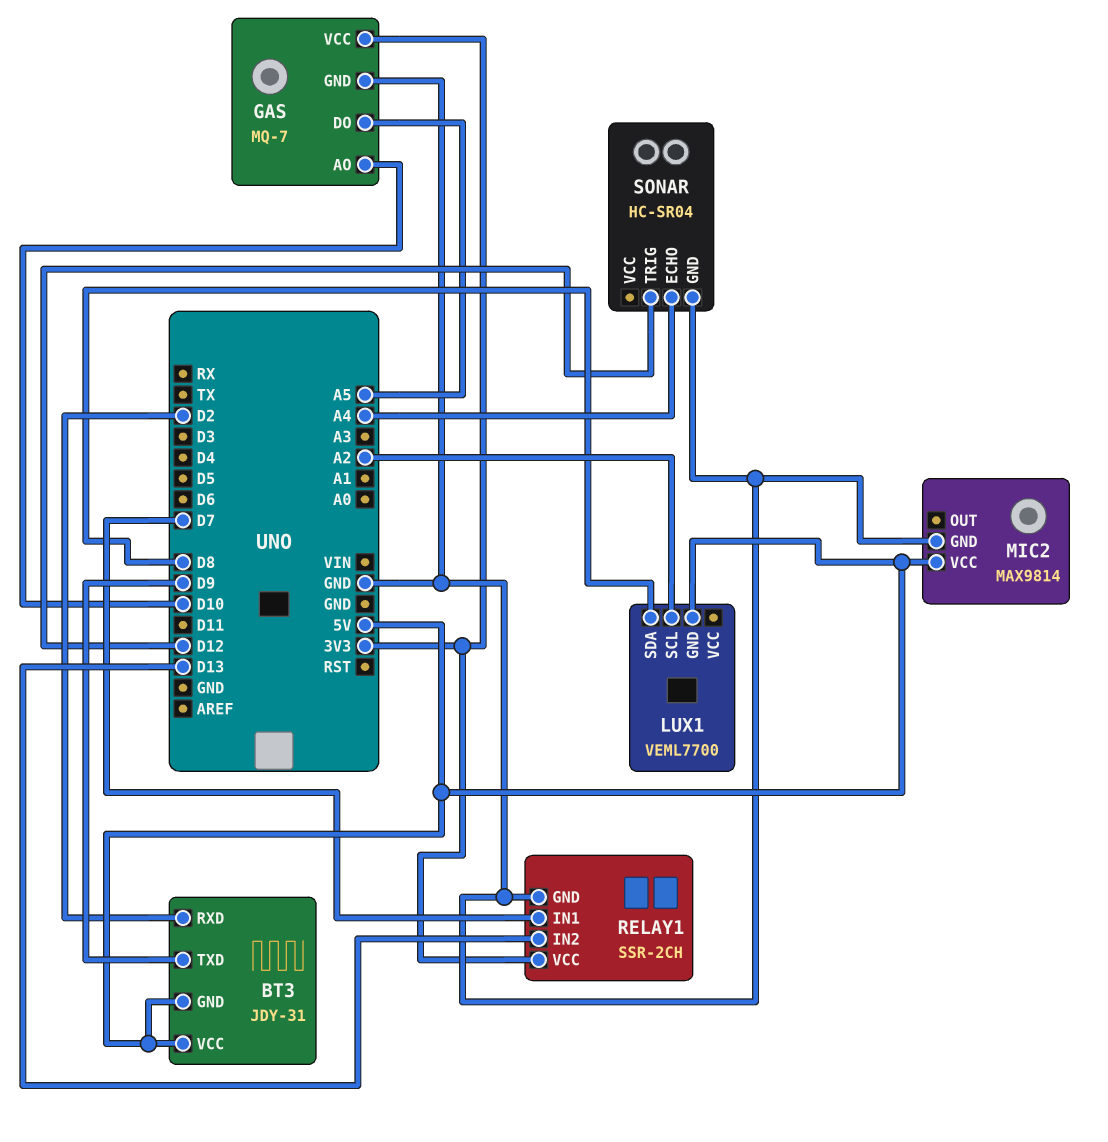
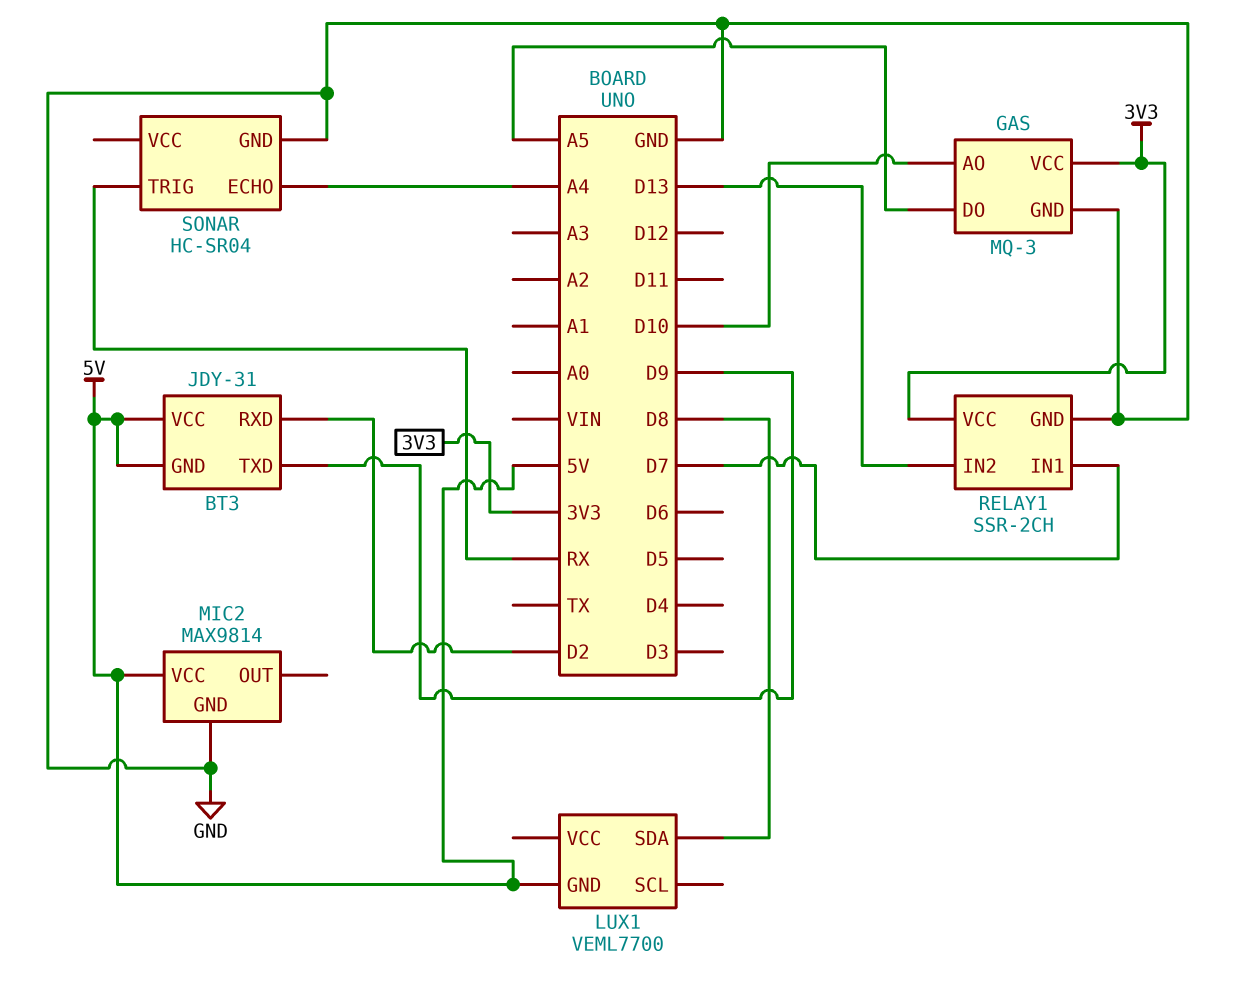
GAS: MQ-7 -> MQ-3
LUX1 pin SCL: A2 -> none
SONAR pin TRIG: D12 -> RX

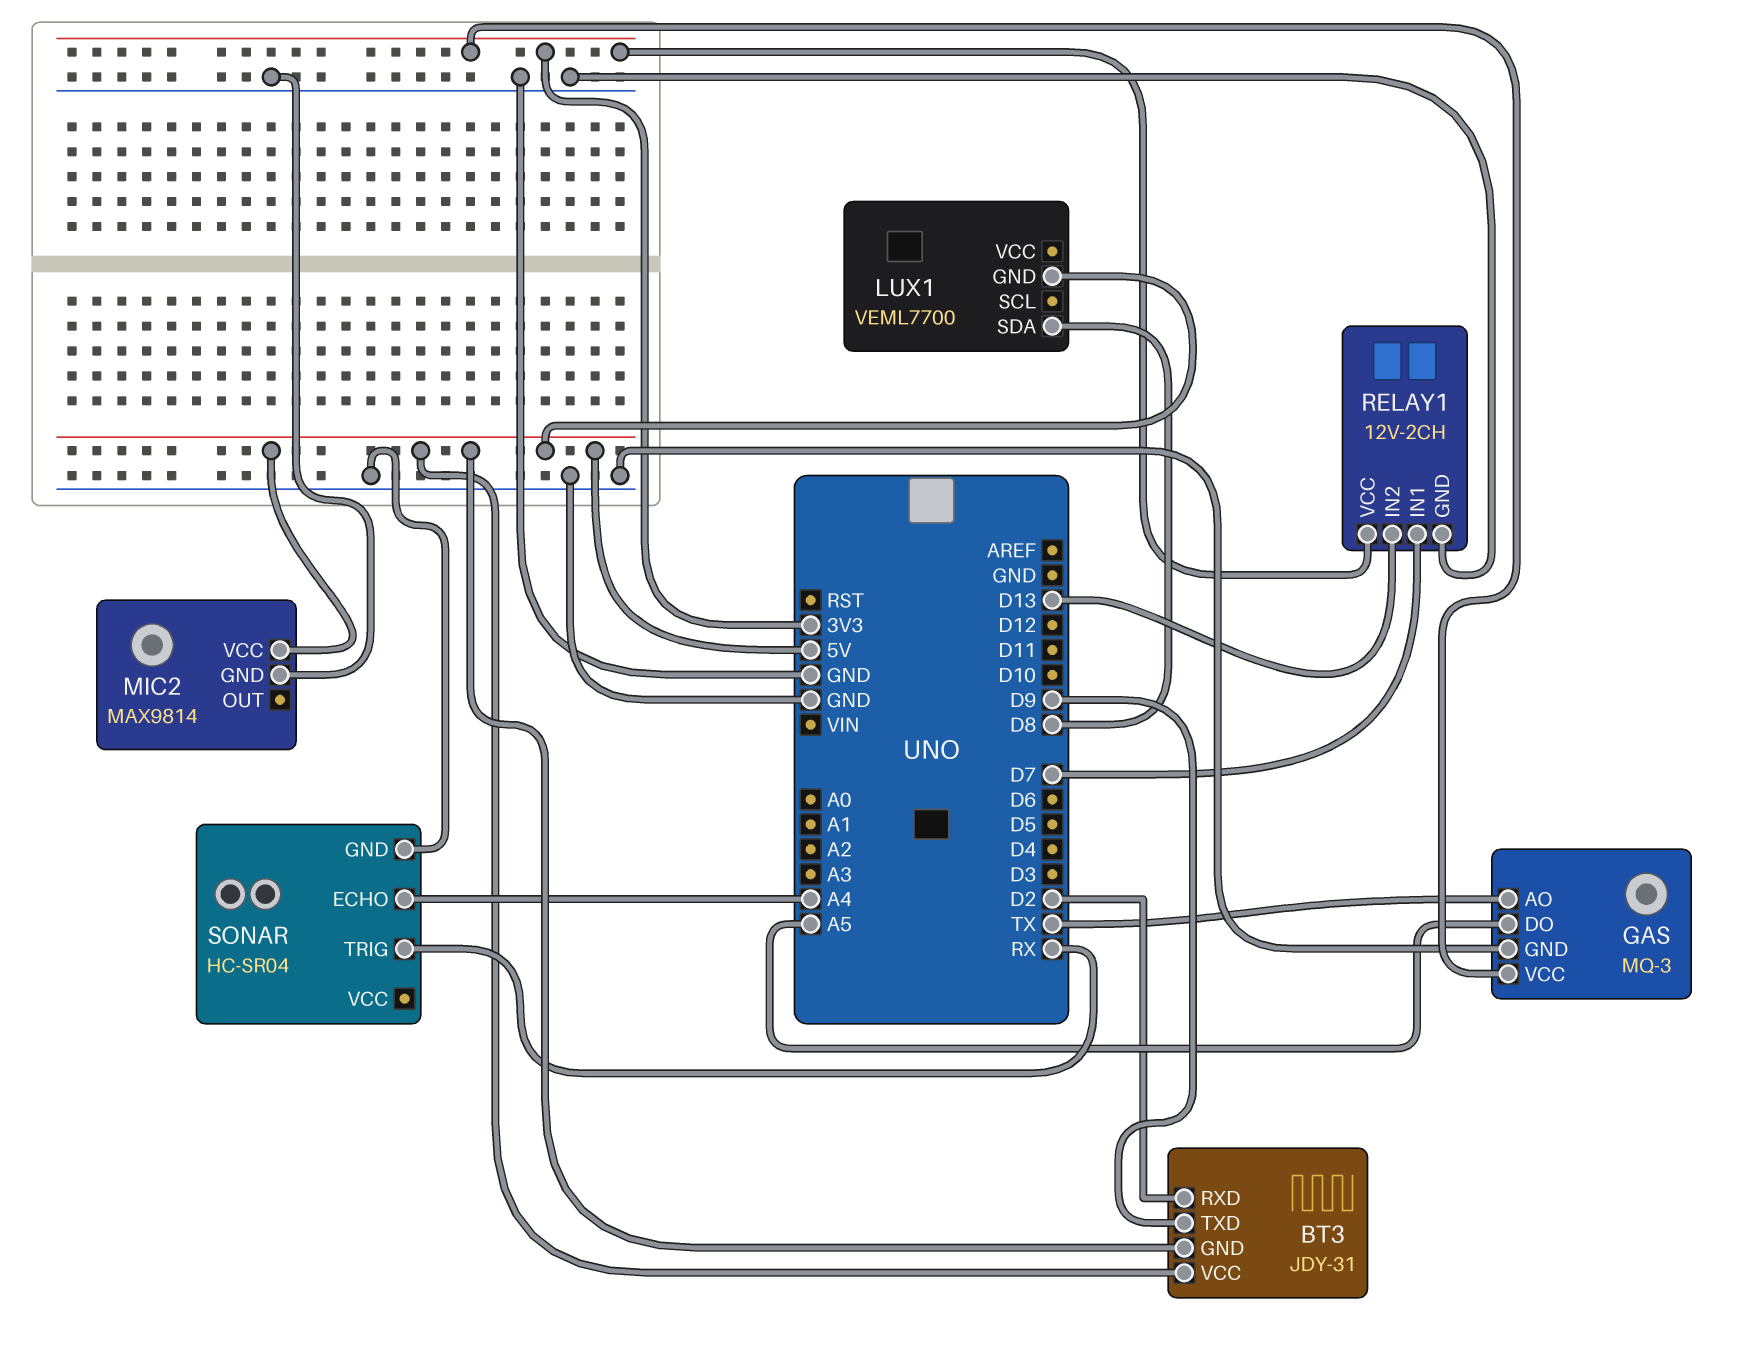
GAS pin AO: D10 -> TX
RELAY1: SSR-2CH -> 12V-2CH

